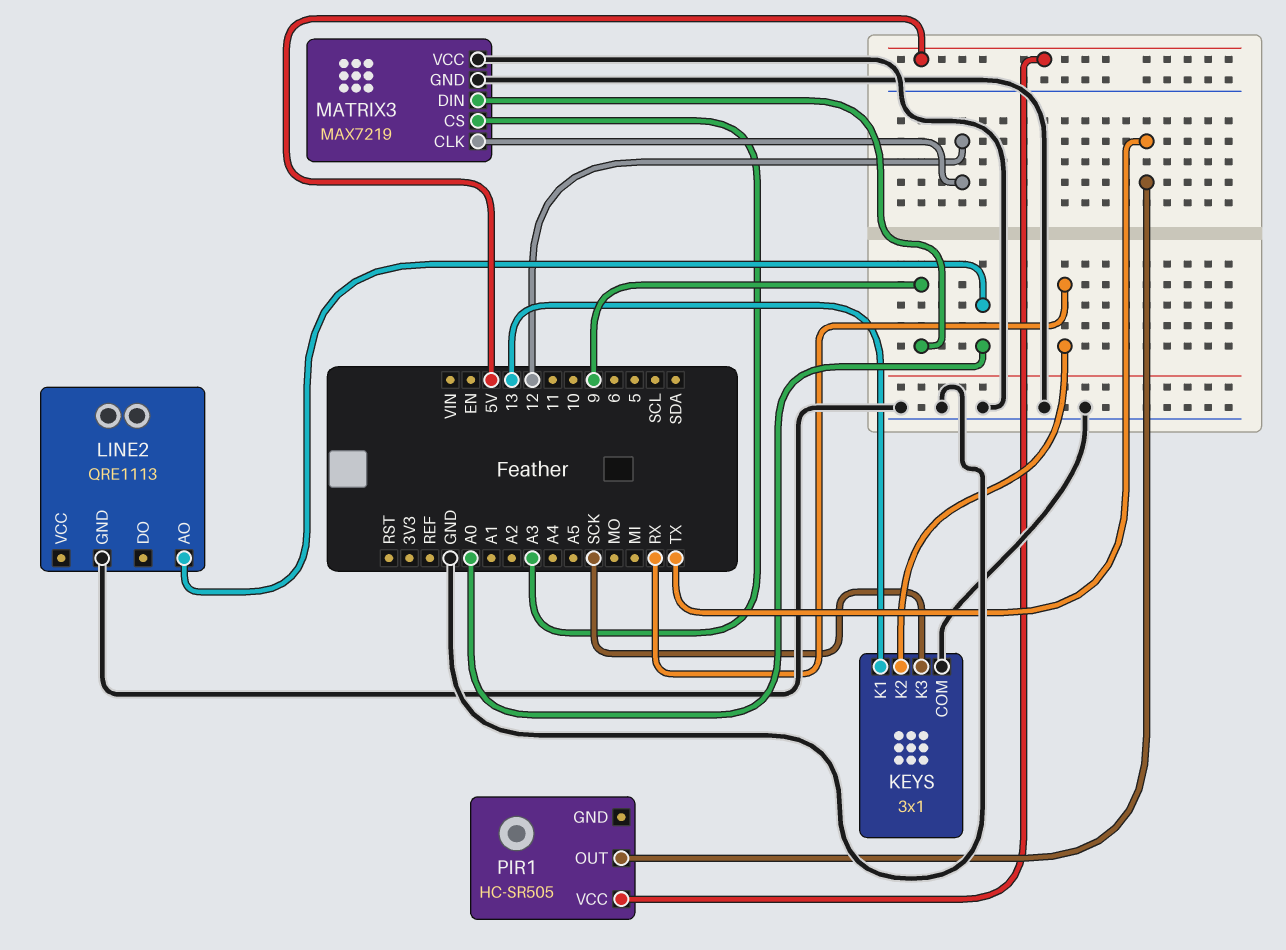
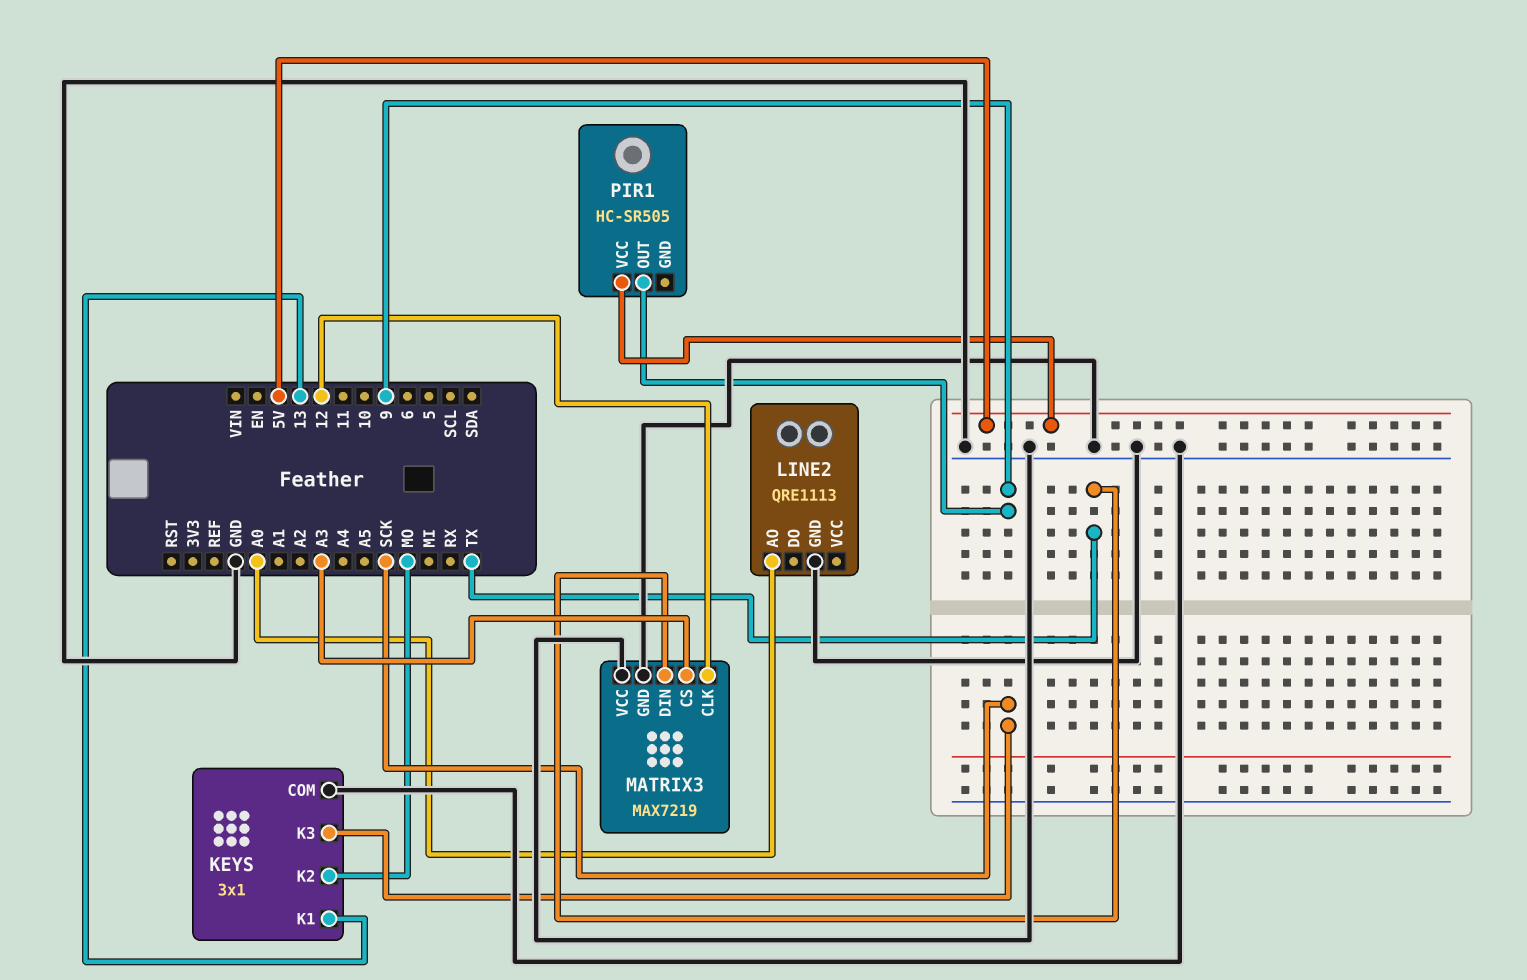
KEYS pin K2: RX -> MO
MATRIX3 pin DIN: 9 -> TX
PIR1 pin OUT: TX -> 9

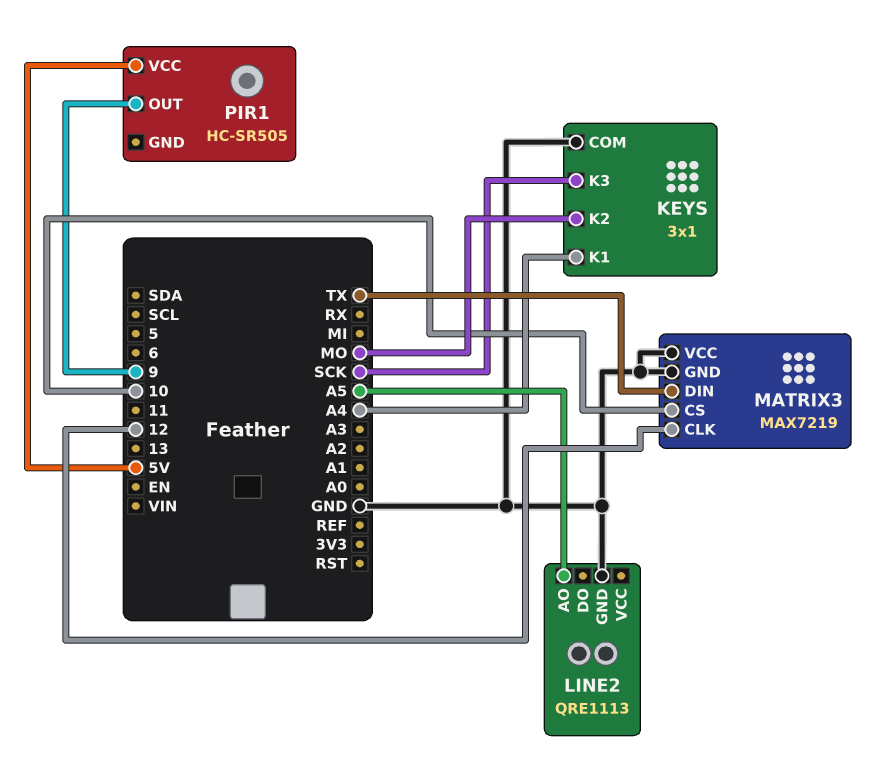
KEYS pin K1: 13 -> A4
LINE2 pin AO: A0 -> A5
MATRIX3 pin CS: A3 -> 10

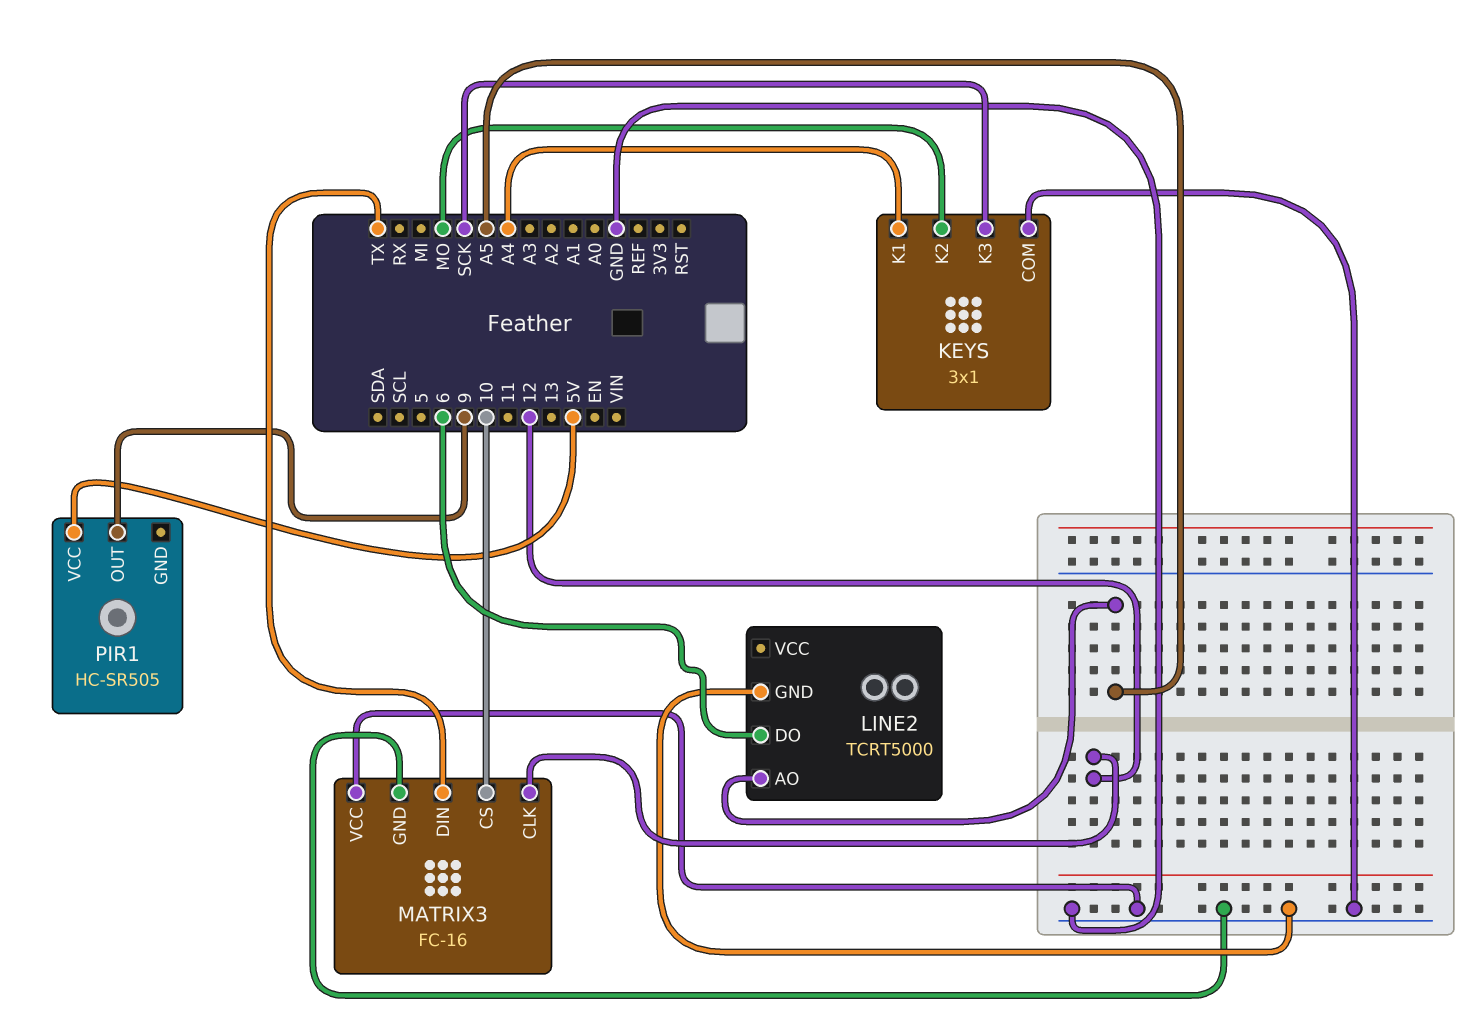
LINE2: QRE1113 -> TCRT5000
LINE2 pin DO: none -> 6
MATRIX3: MAX7219 -> FC-16

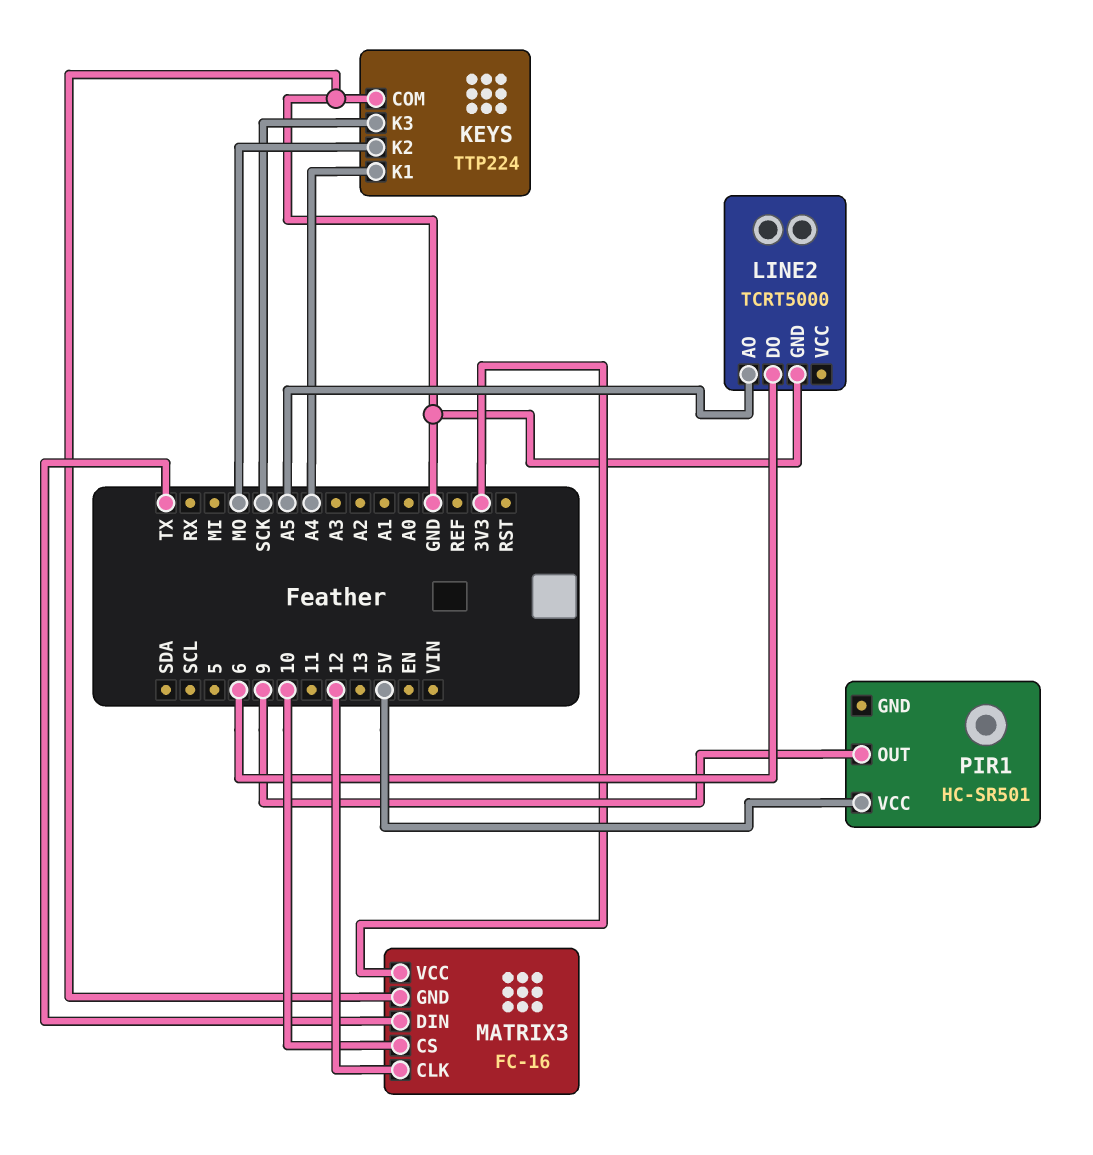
KEYS: 3x1 -> TTP224
MATRIX3 pin VCC: GND -> 3V3
PIR1: HC-SR505 -> HC-SR501

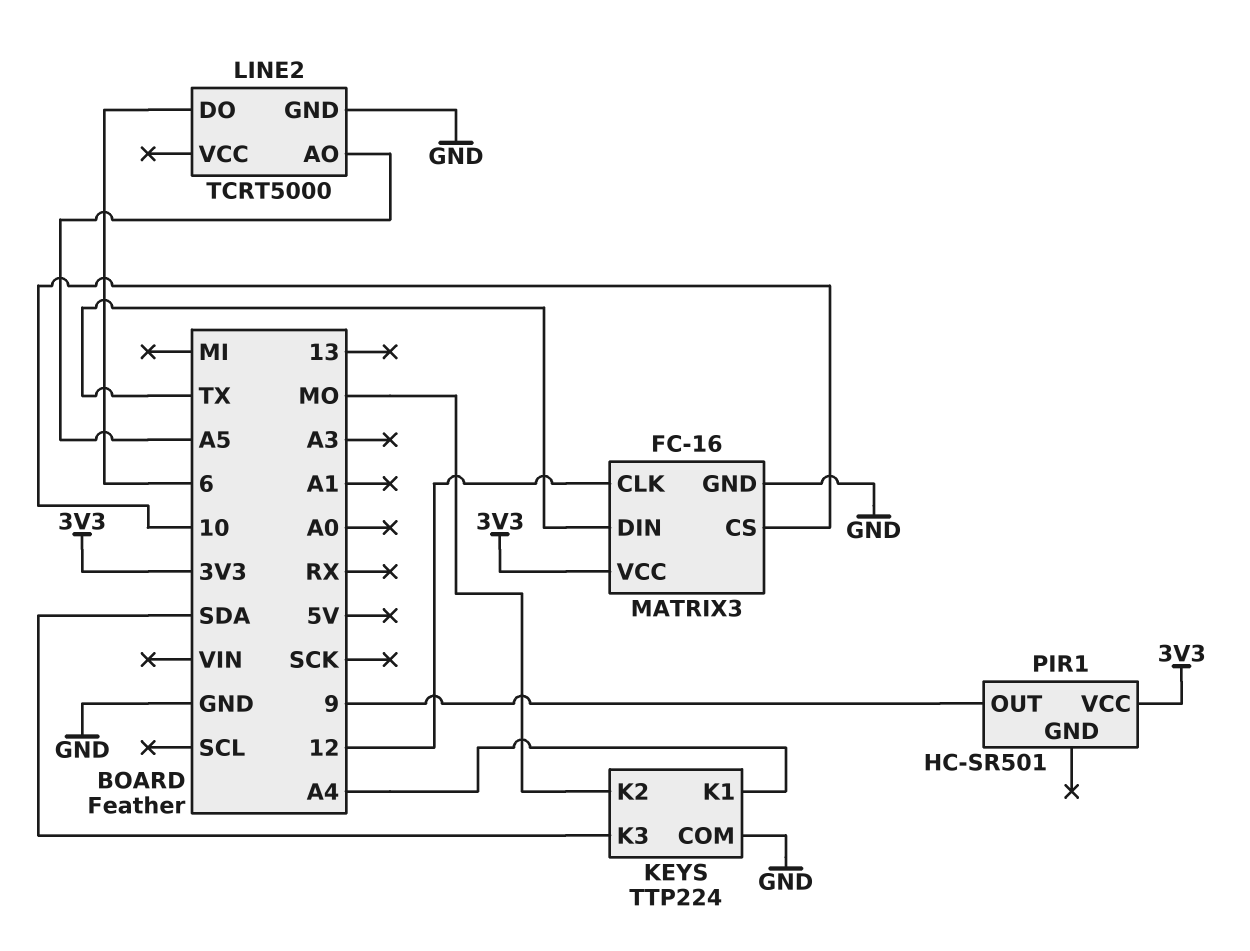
KEYS pin K3: SCK -> SDA
PIR1 pin VCC: 5V -> 3V3

